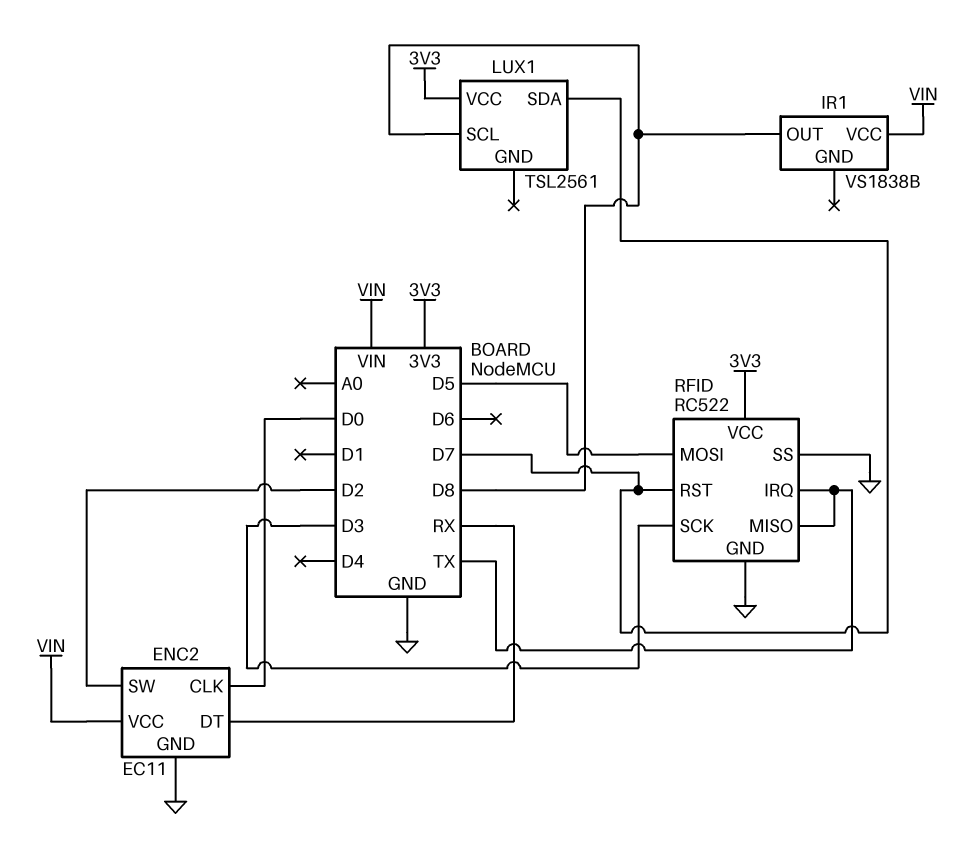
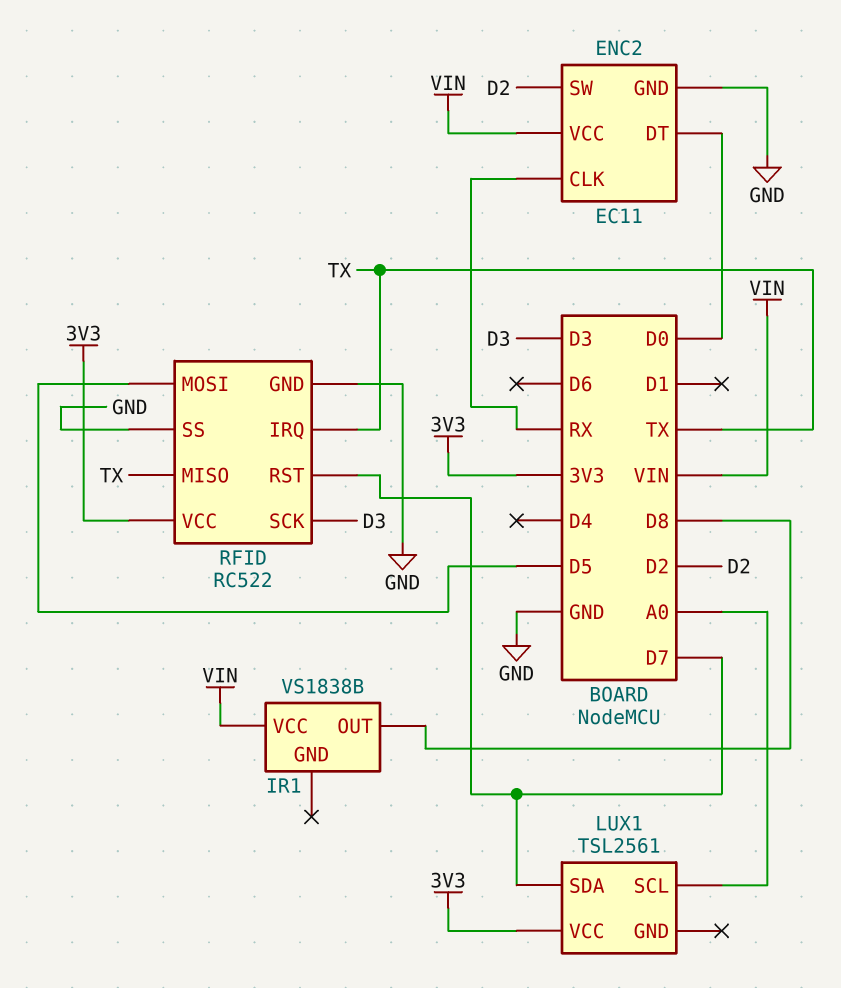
ENC2 pin CLK: D0 -> RX
ENC2 pin DT: RX -> D0
LUX1 pin SCL: D8 -> A0

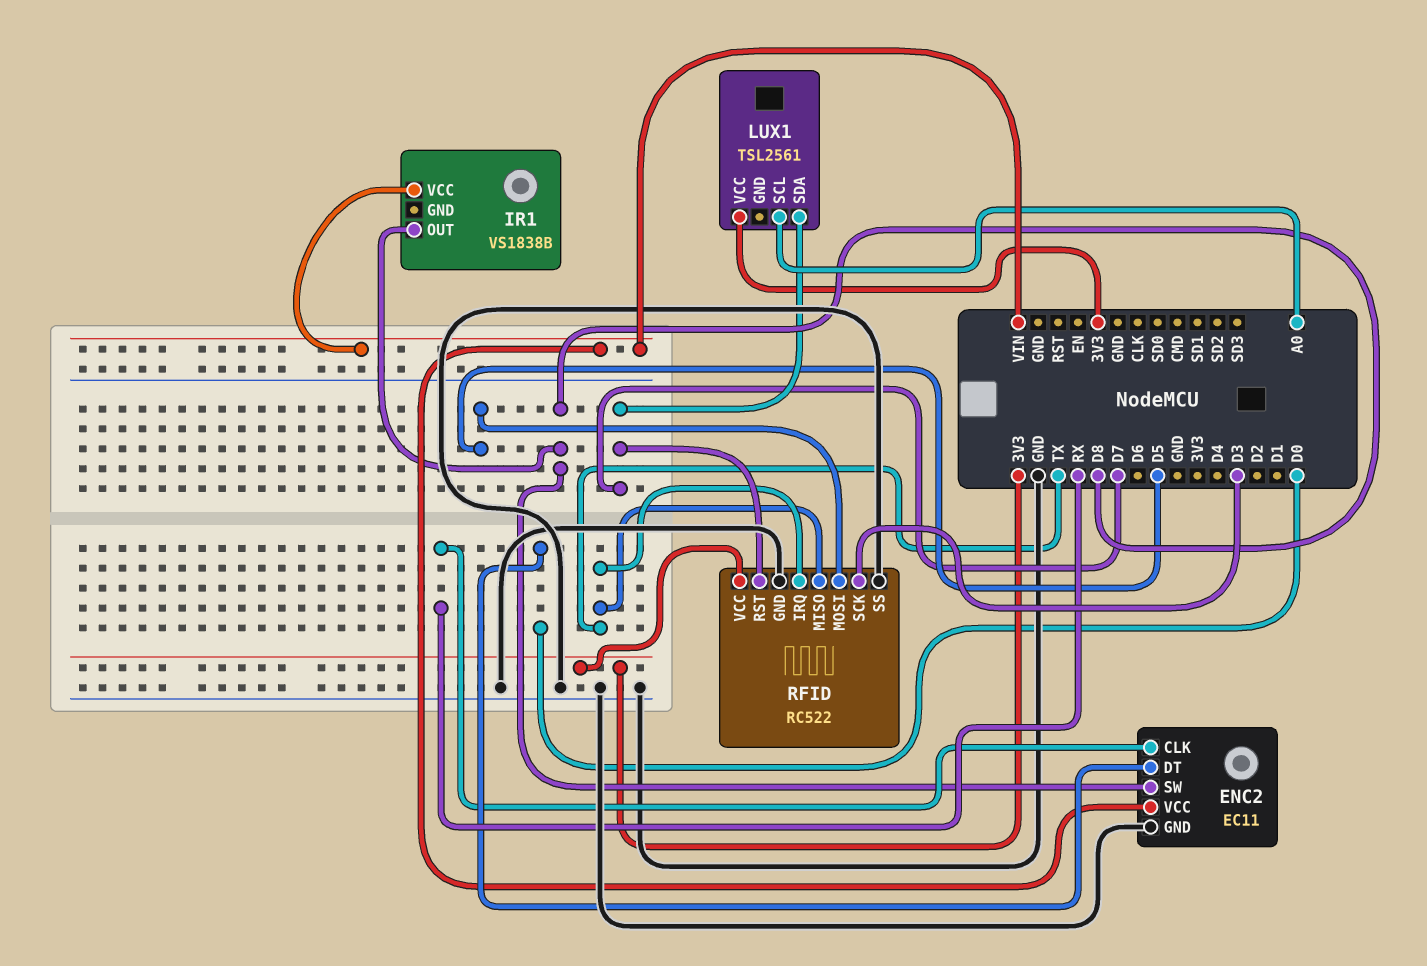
ENC2 pin SW: D2 -> D8

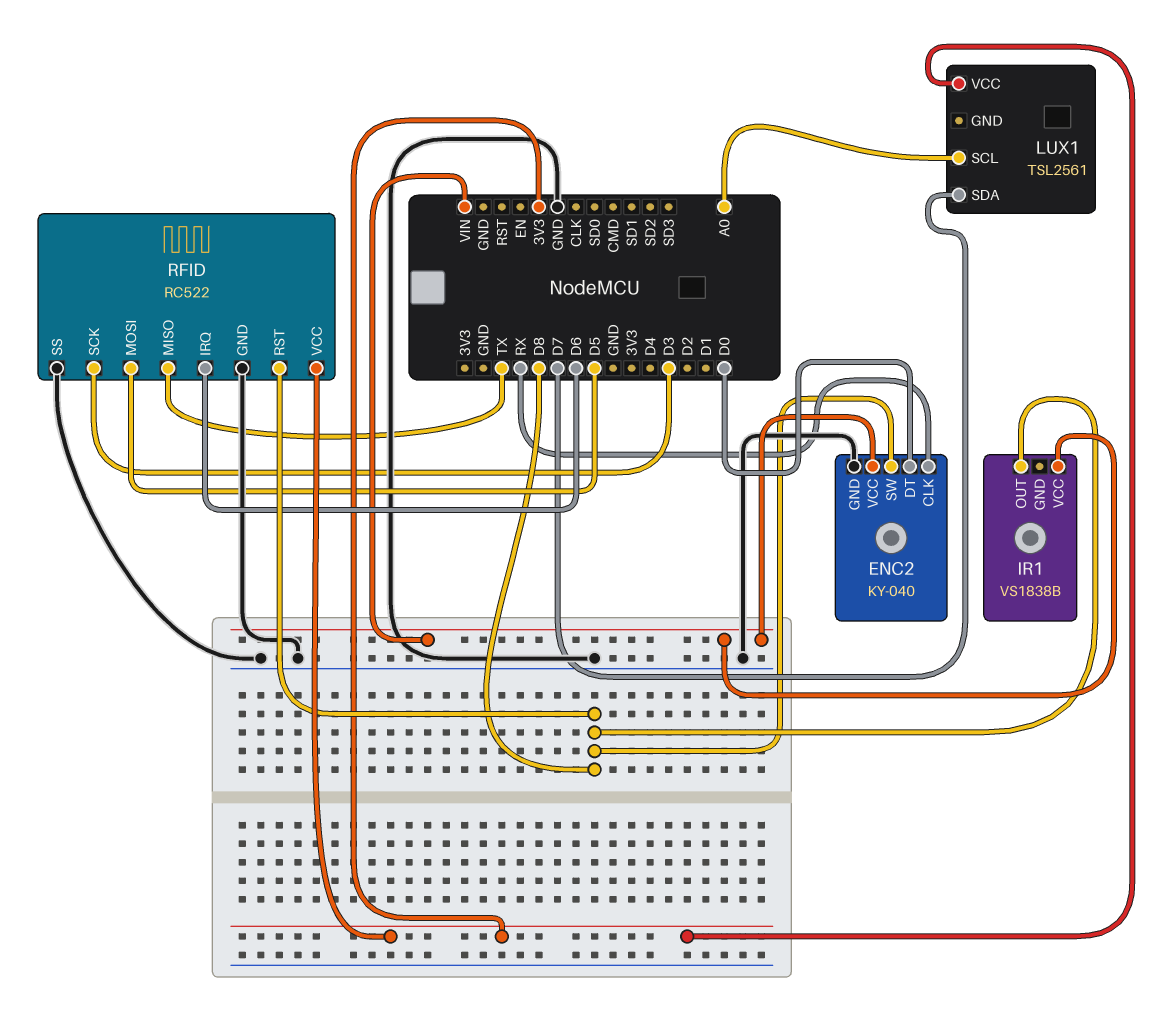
ENC2: EC11 -> KY-040
RFID pin IRQ: TX -> D6
RFID pin RST: D7 -> D8

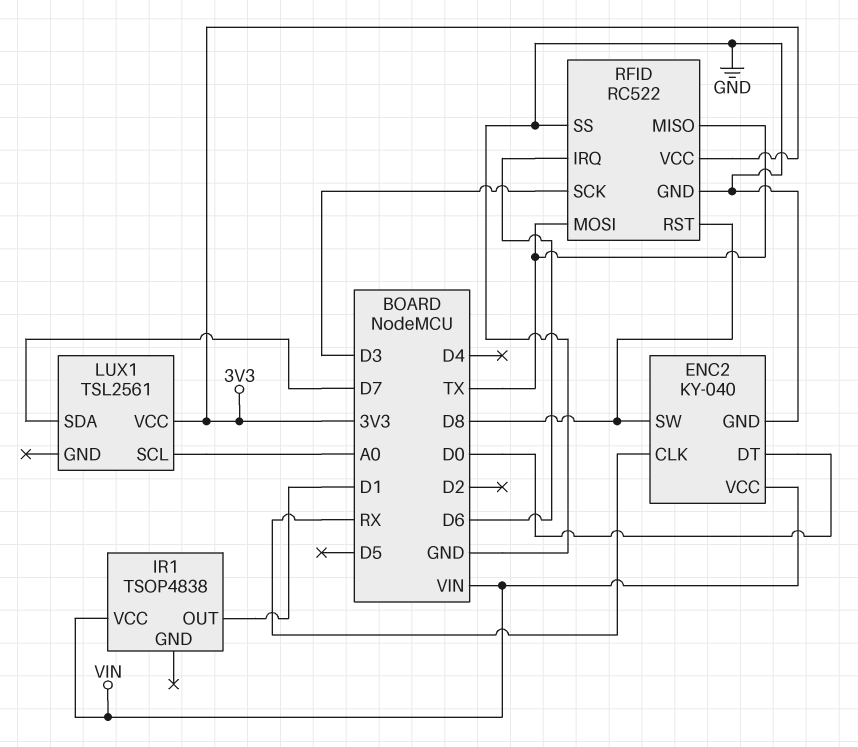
IR1: VS1838B -> TSOP4838
IR1 pin OUT: D8 -> D1
RFID pin MOSI: D5 -> TX

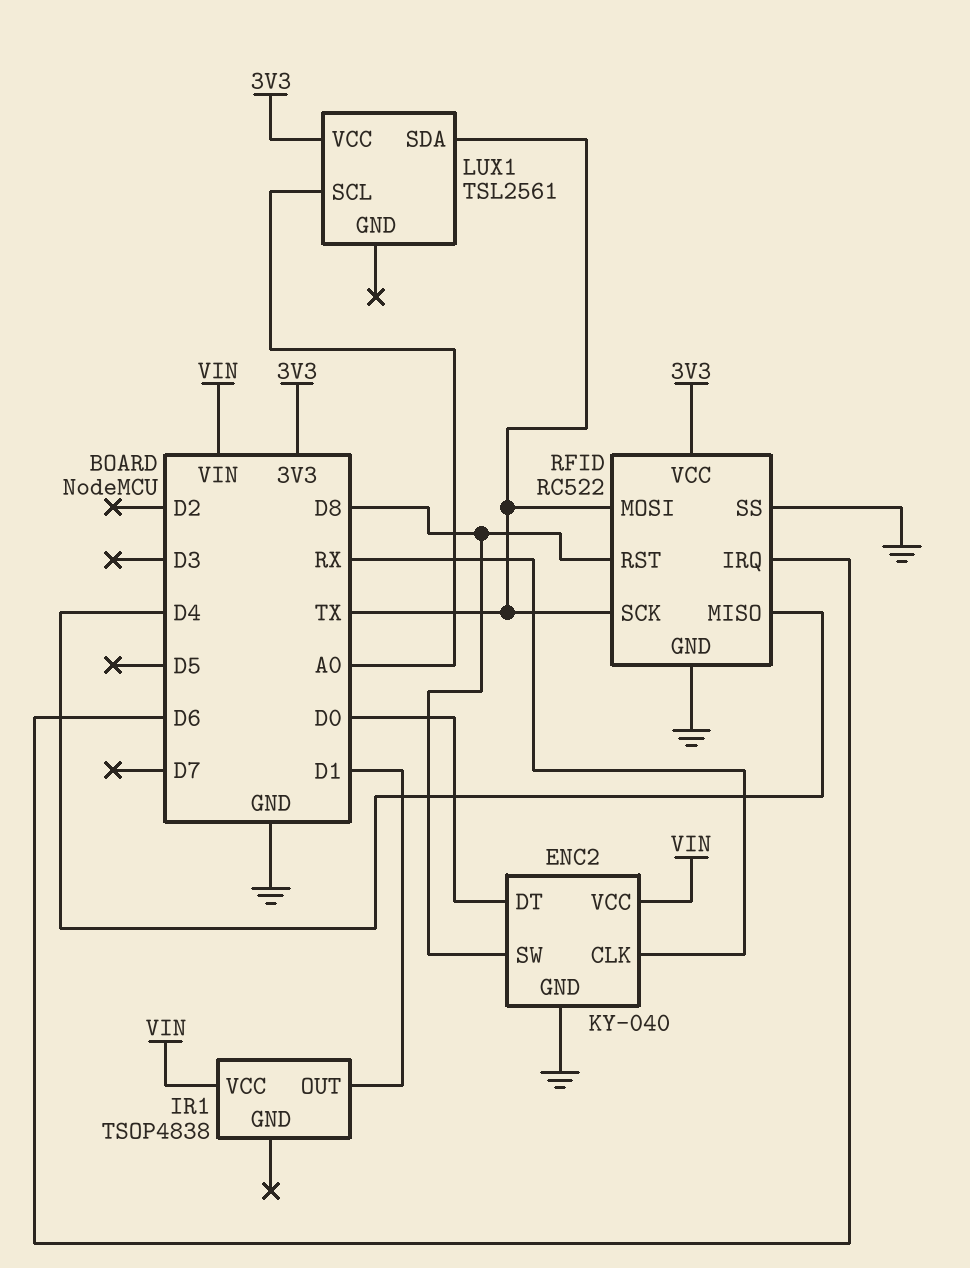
LUX1 pin SDA: D7 -> TX
RFID pin MISO: TX -> D4
RFID pin SCK: D3 -> TX

